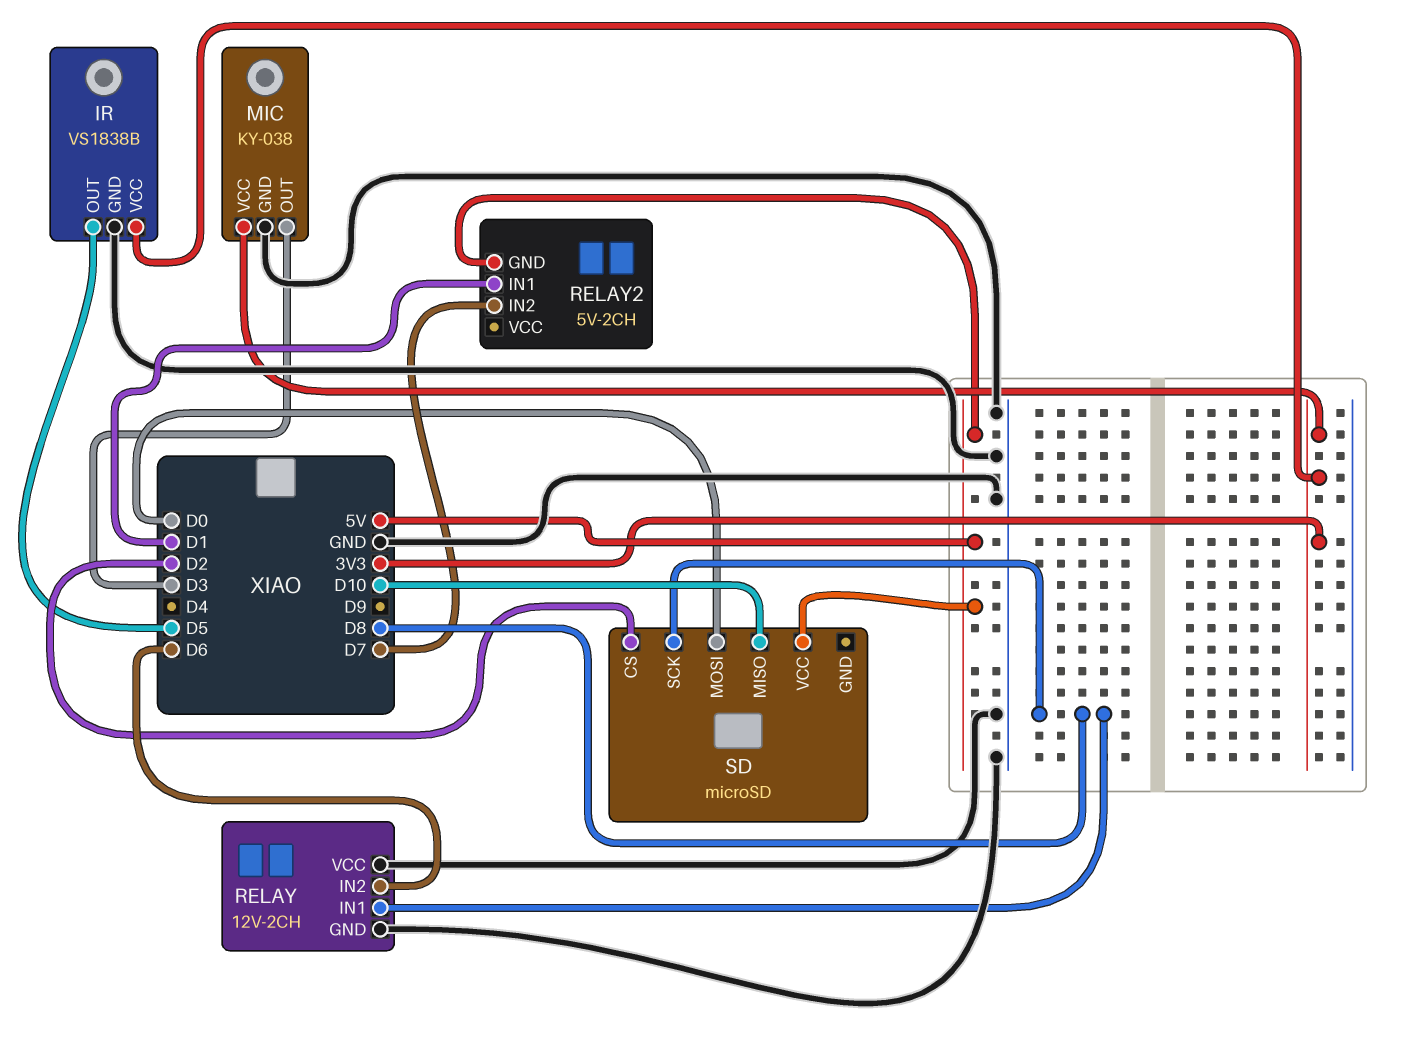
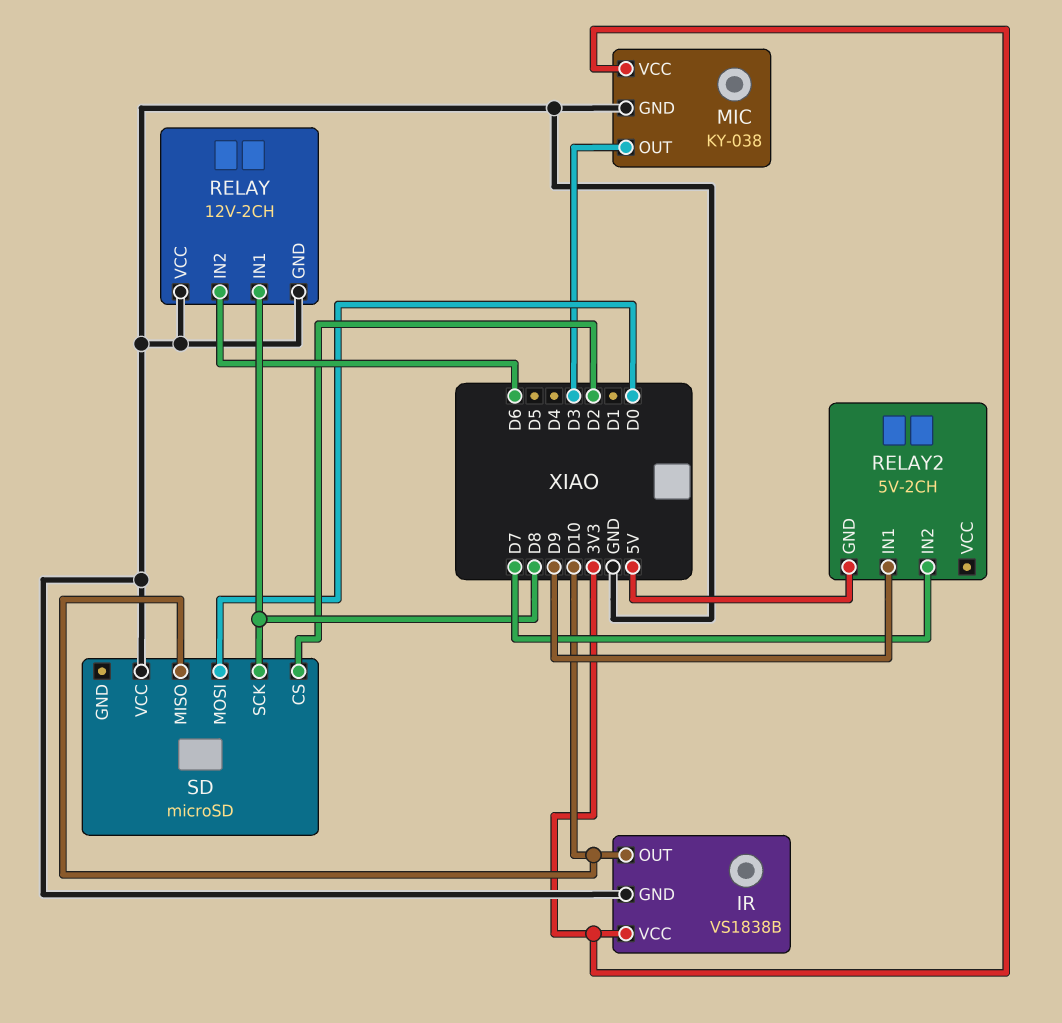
IR pin OUT: D5 -> D10
RELAY2 pin IN1: D1 -> D9
SD pin VCC: 5V -> GND

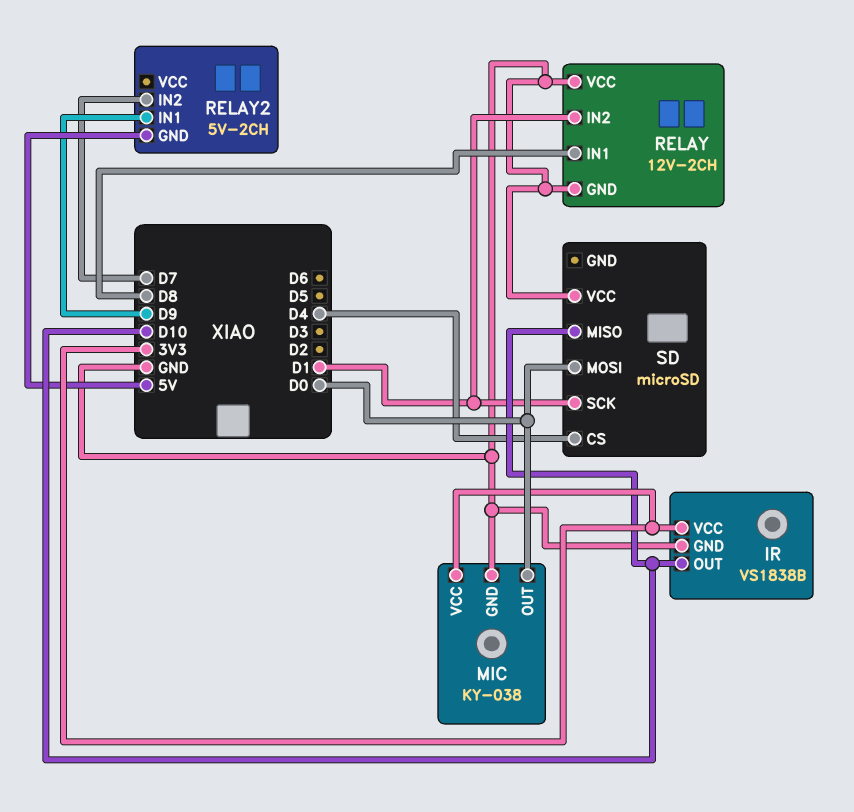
MIC pin OUT: D3 -> D0
RELAY pin IN2: D6 -> D1
SD pin CS: D2 -> D4
SD pin SCK: D8 -> D1

